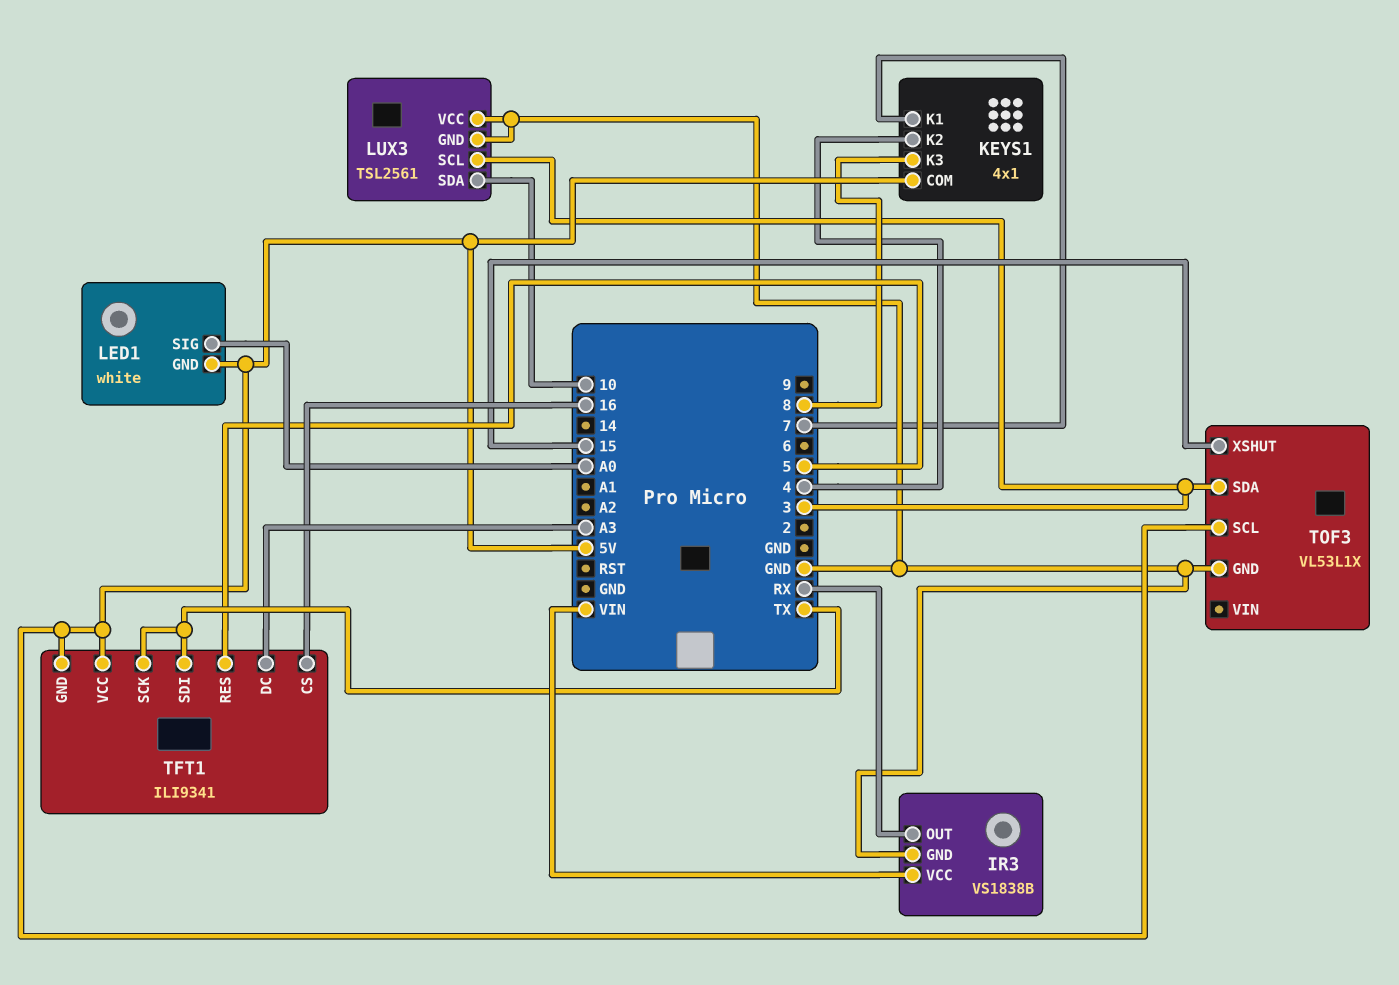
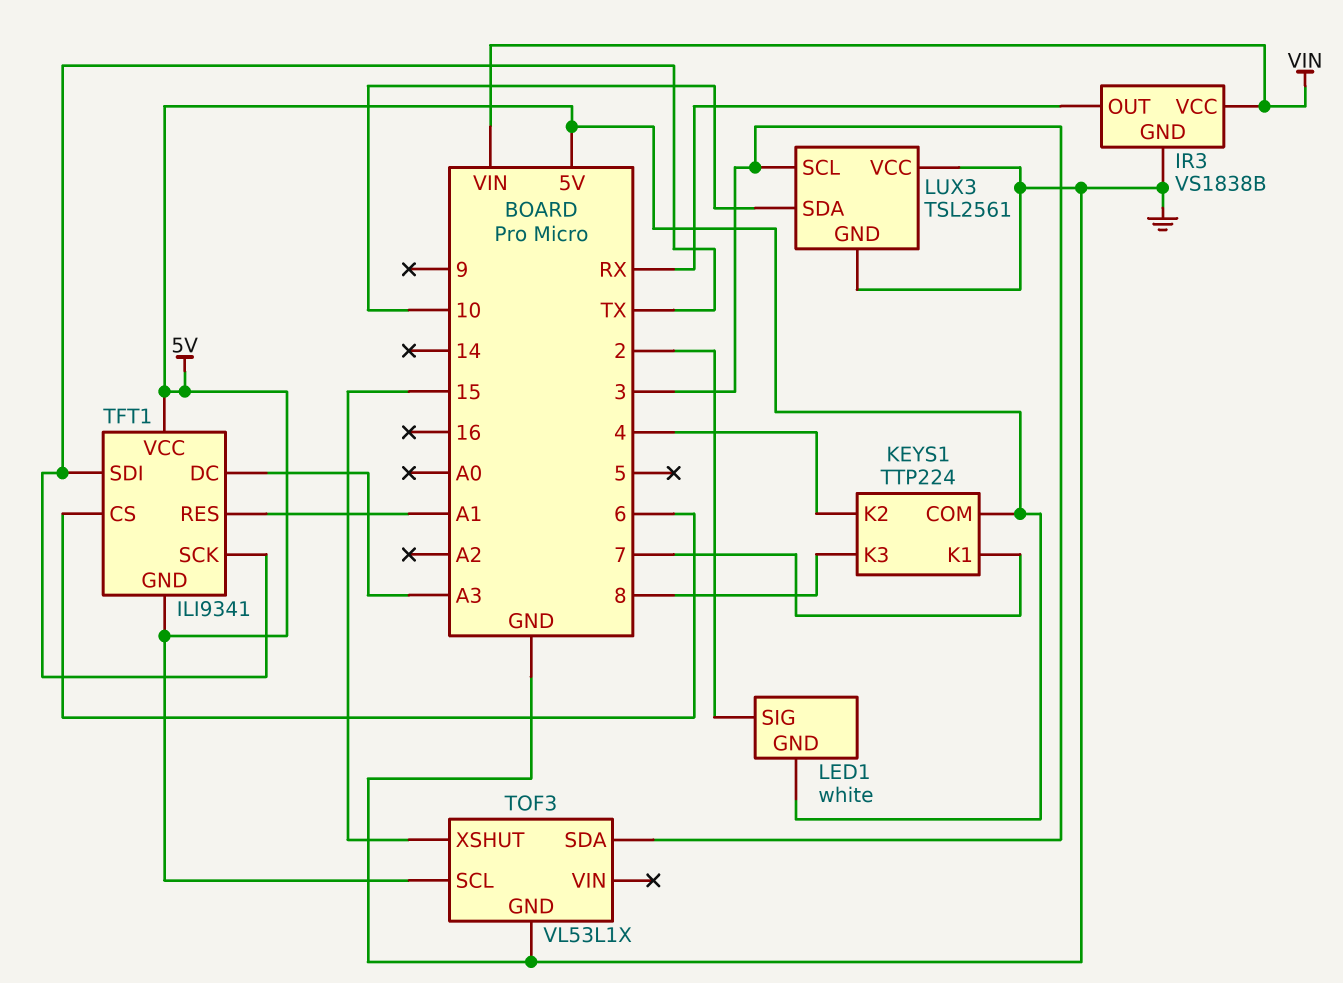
KEYS1: 4x1 -> TTP224
LED1 pin SIG: A0 -> 2
TFT1 pin CS: 16 -> 6
TFT1 pin RES: 5 -> A1

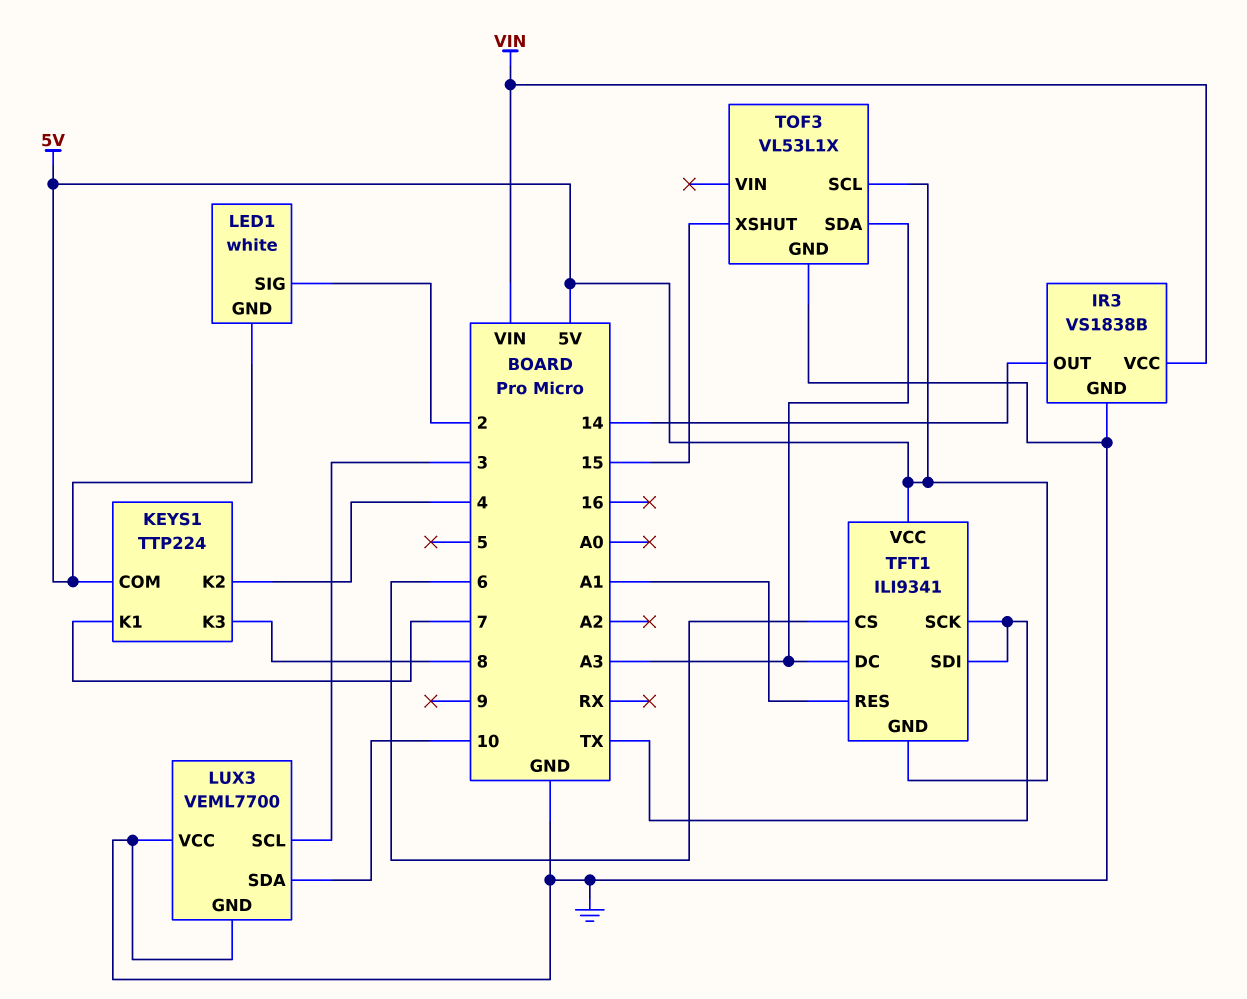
IR3 pin OUT: RX -> 14
LUX3: TSL2561 -> VEML7700
TOF3 pin SDA: 3 -> A3

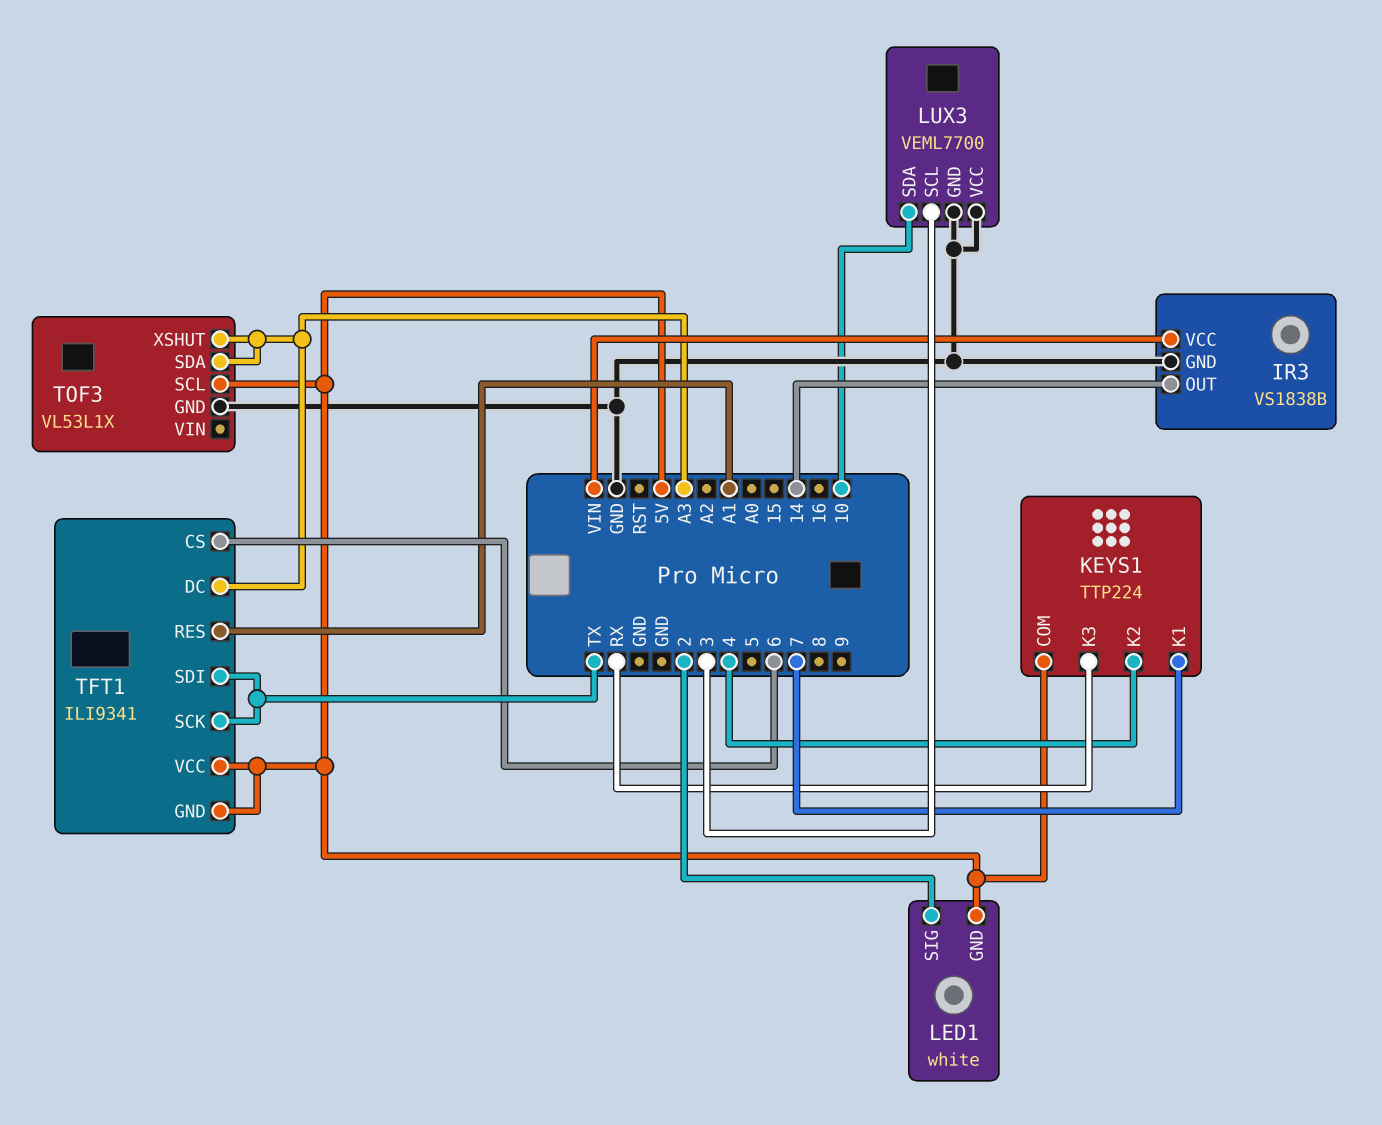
KEYS1 pin K3: 8 -> RX
TOF3 pin XSHUT: 15 -> A3

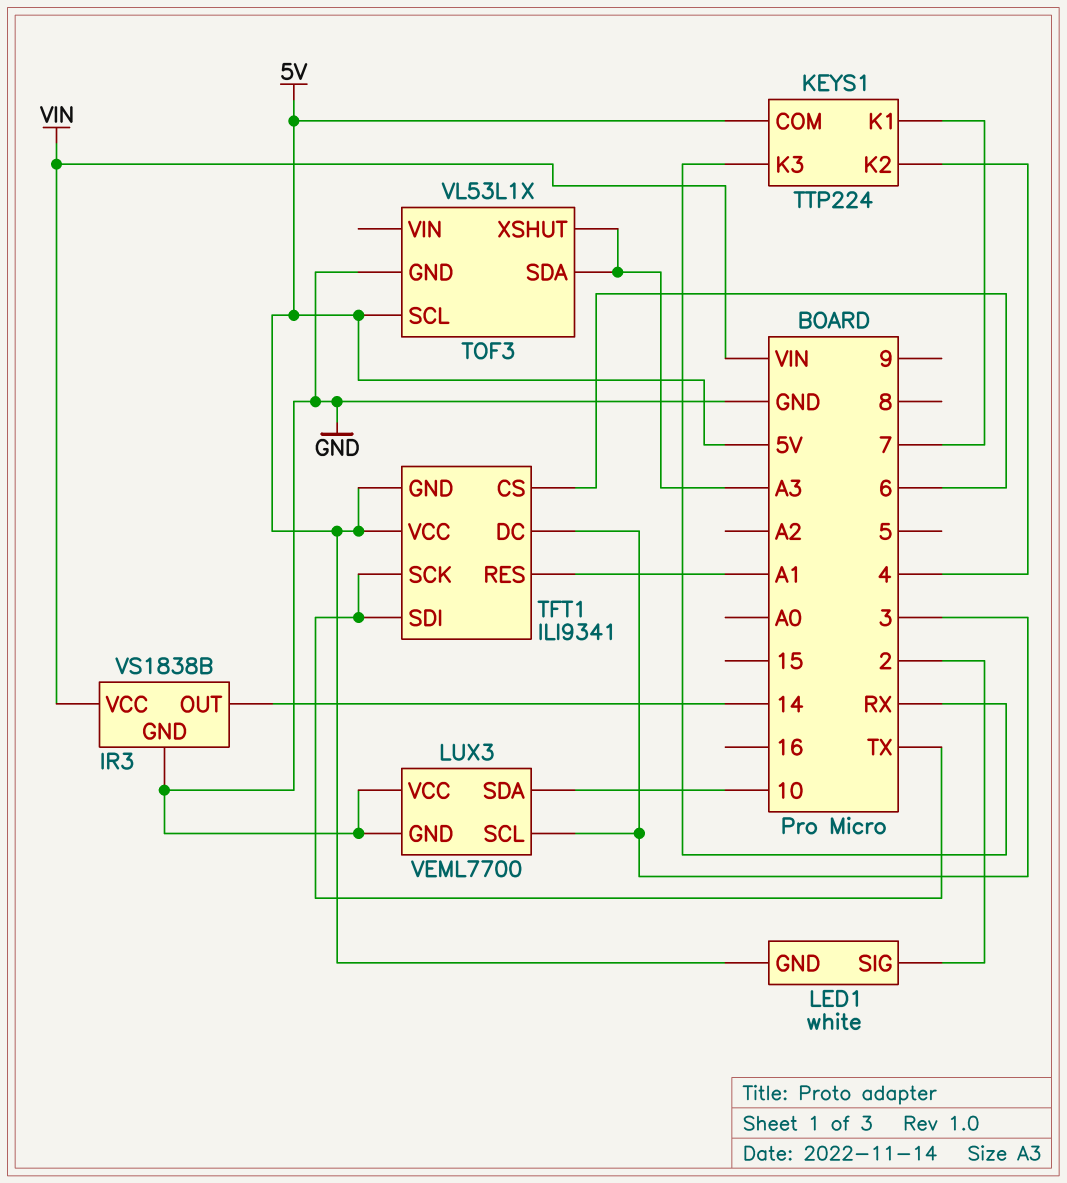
TFT1 pin DC: A3 -> 3

